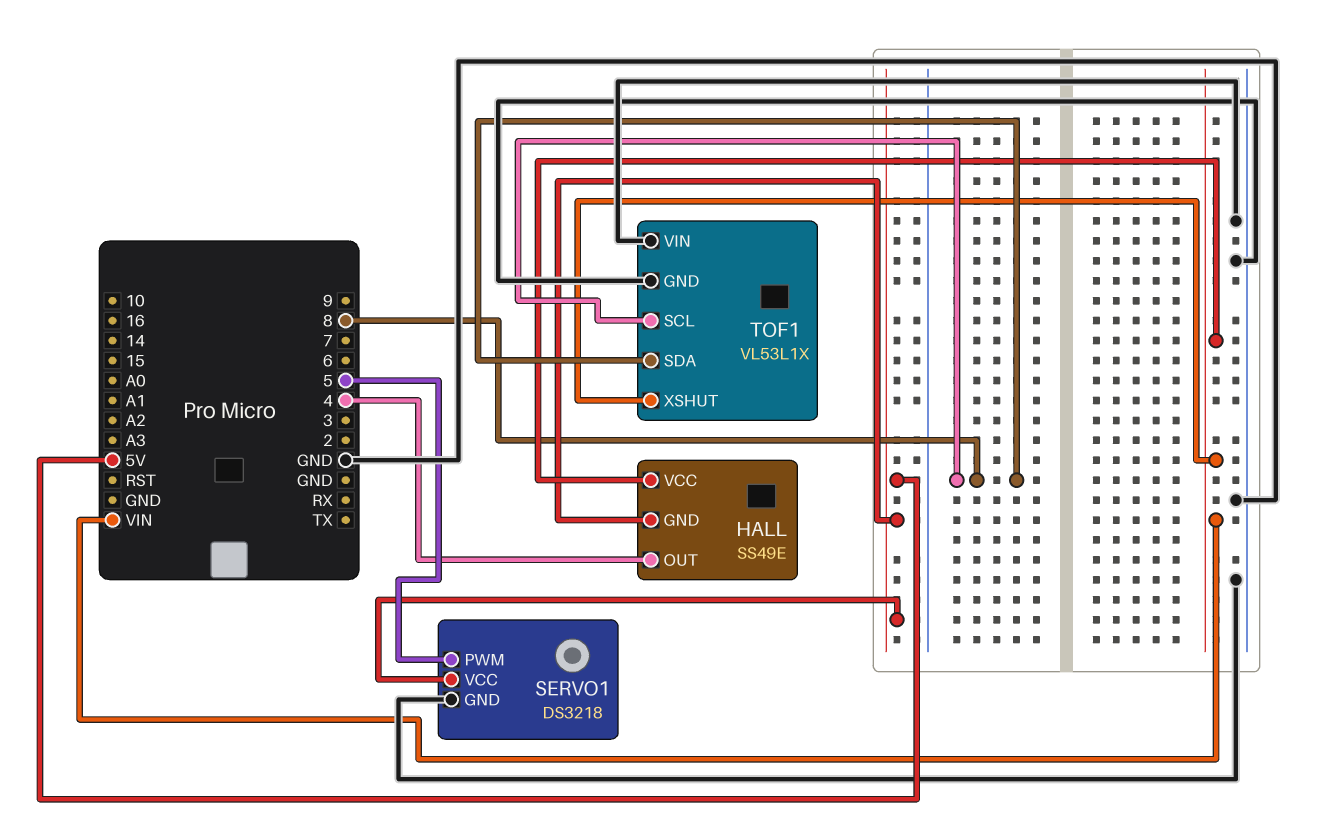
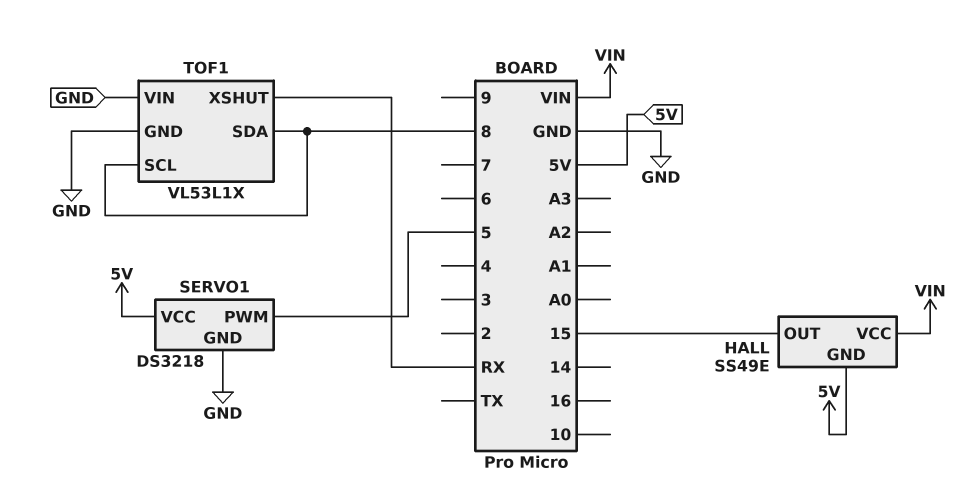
HALL pin OUT: 4 -> 15
TOF1 pin XSHUT: VIN -> RX

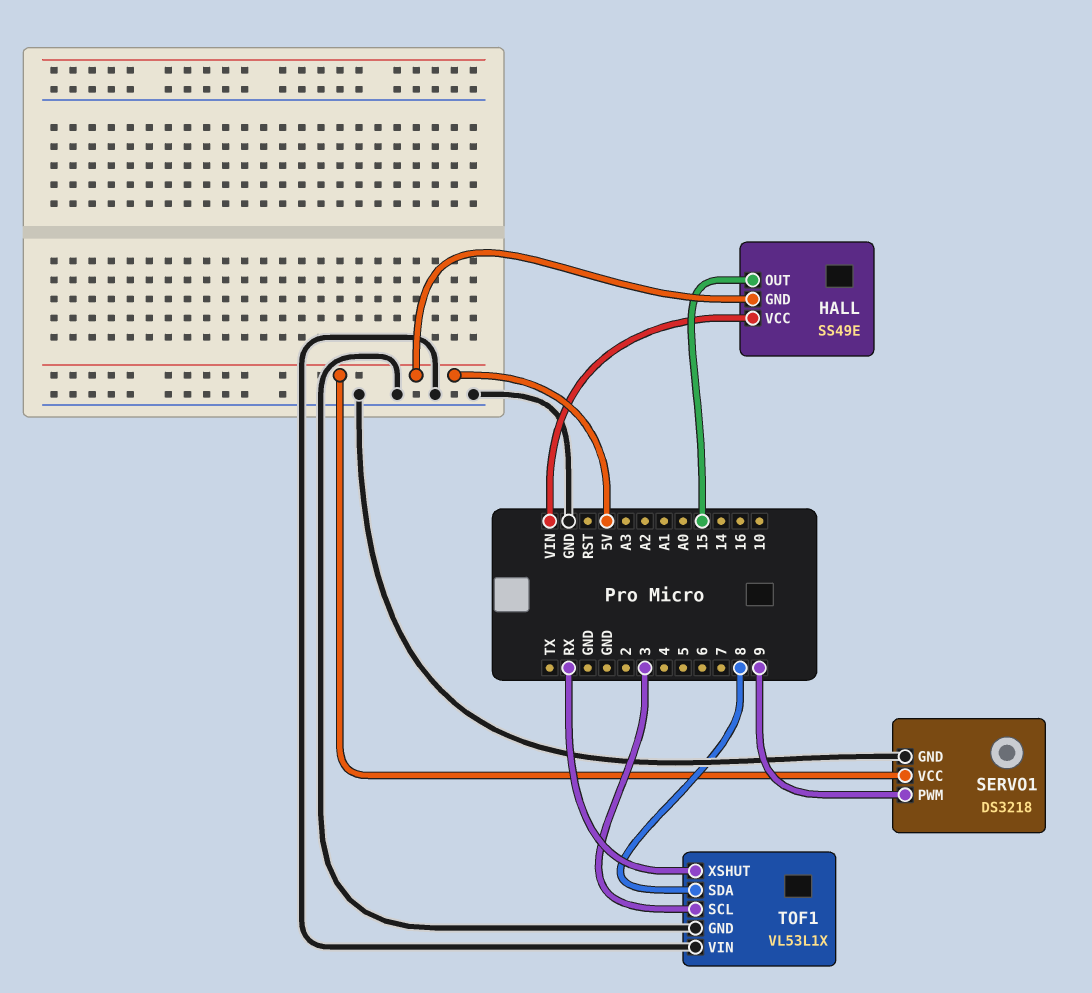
SERVO1 pin PWM: 5 -> 9
TOF1 pin SCL: 8 -> 3

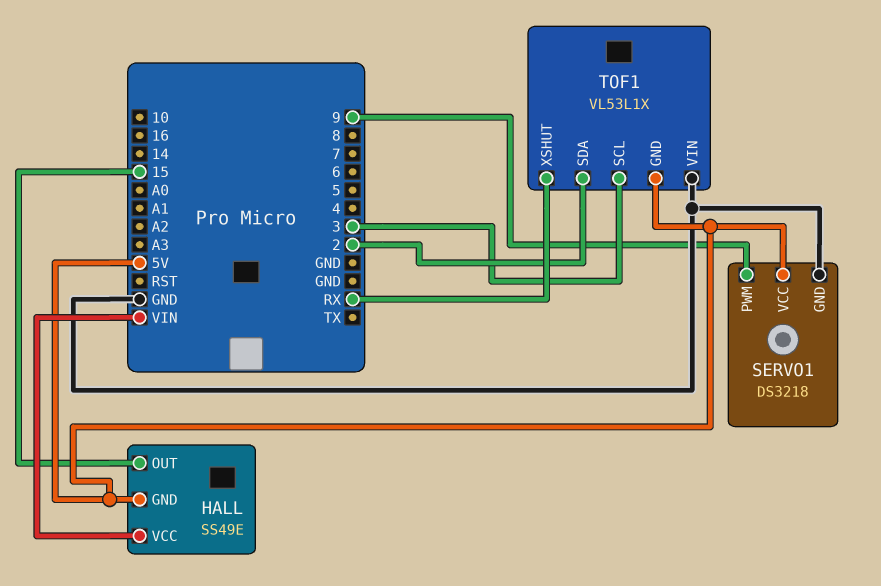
TOF1 pin GND: GND -> 5V
TOF1 pin SDA: 8 -> 2

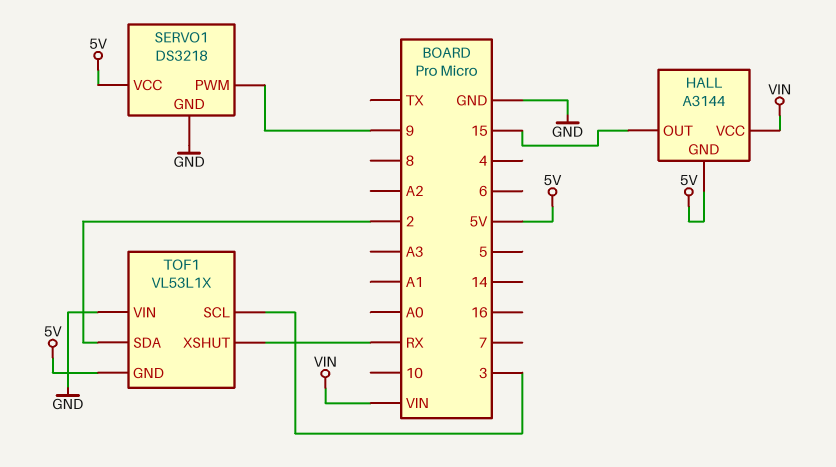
HALL: SS49E -> A3144

